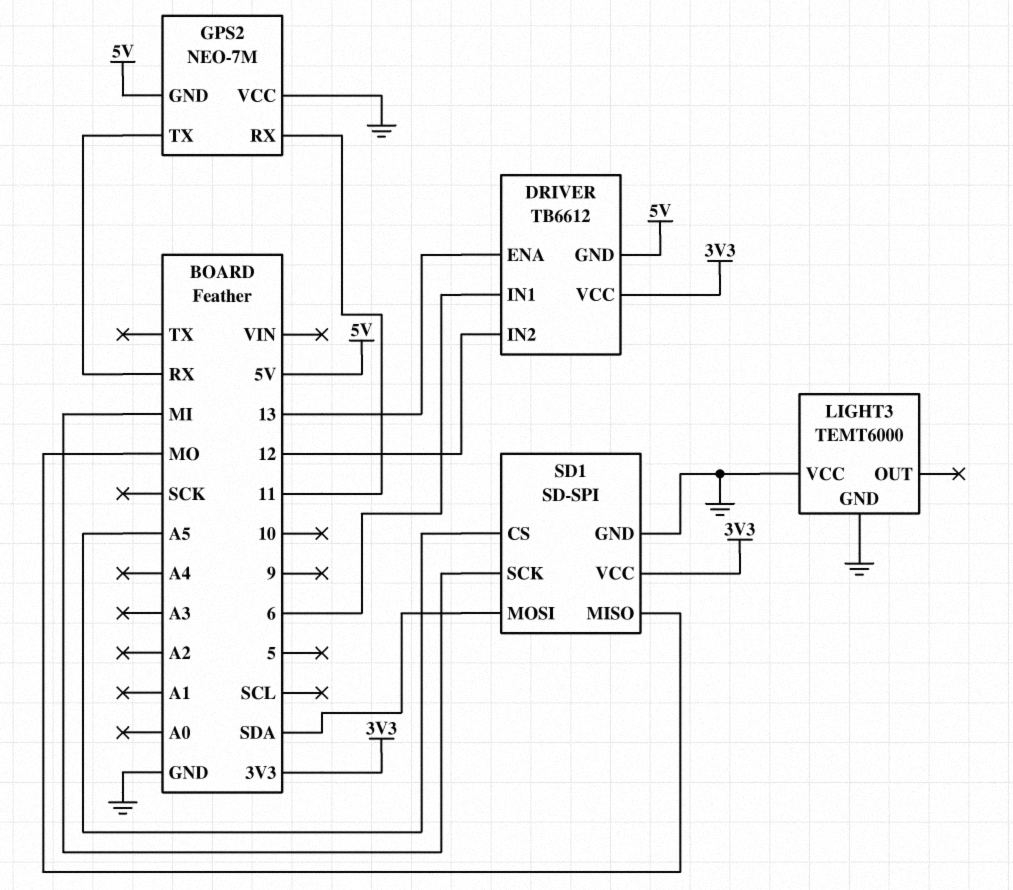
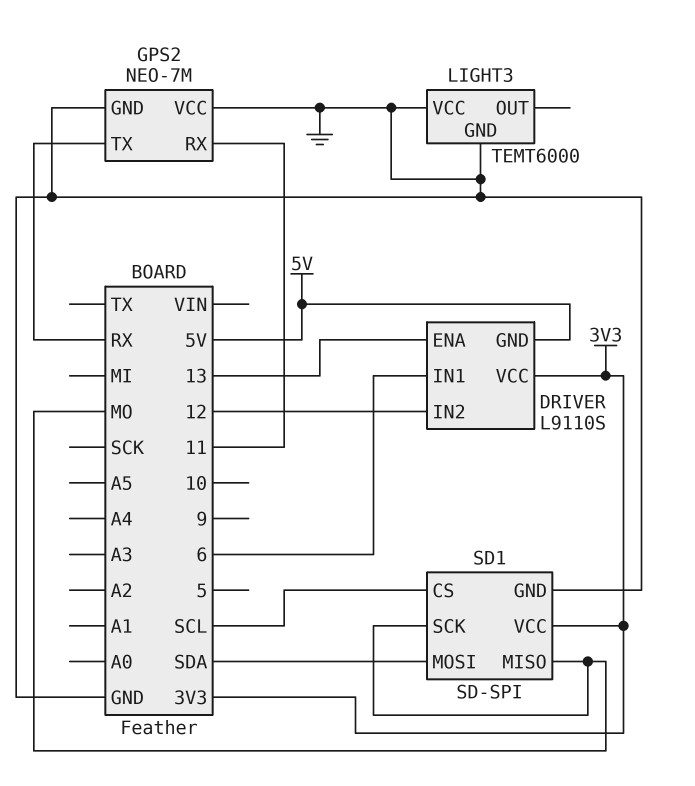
DRIVER: TB6612 -> L9110S
GPS2 pin GND: 5V -> GND
SD1 pin CS: A5 -> SCL
SD1 pin SCK: MI -> MO

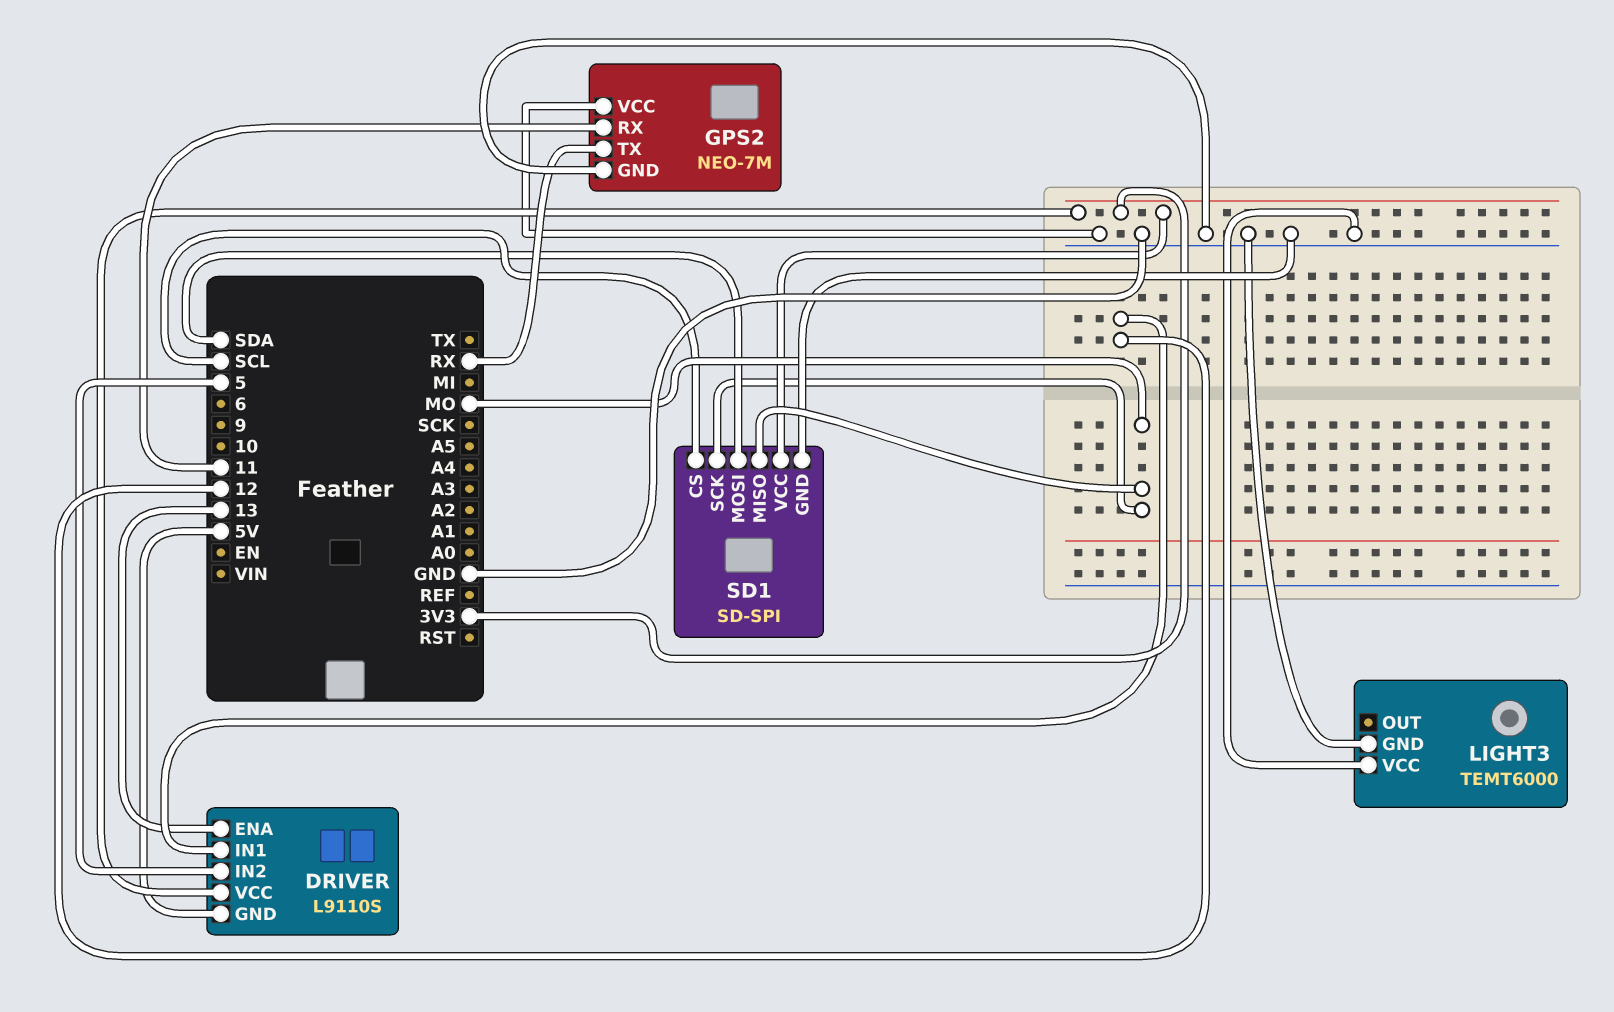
DRIVER pin IN1: 6 -> 12
DRIVER pin IN2: 12 -> 5

